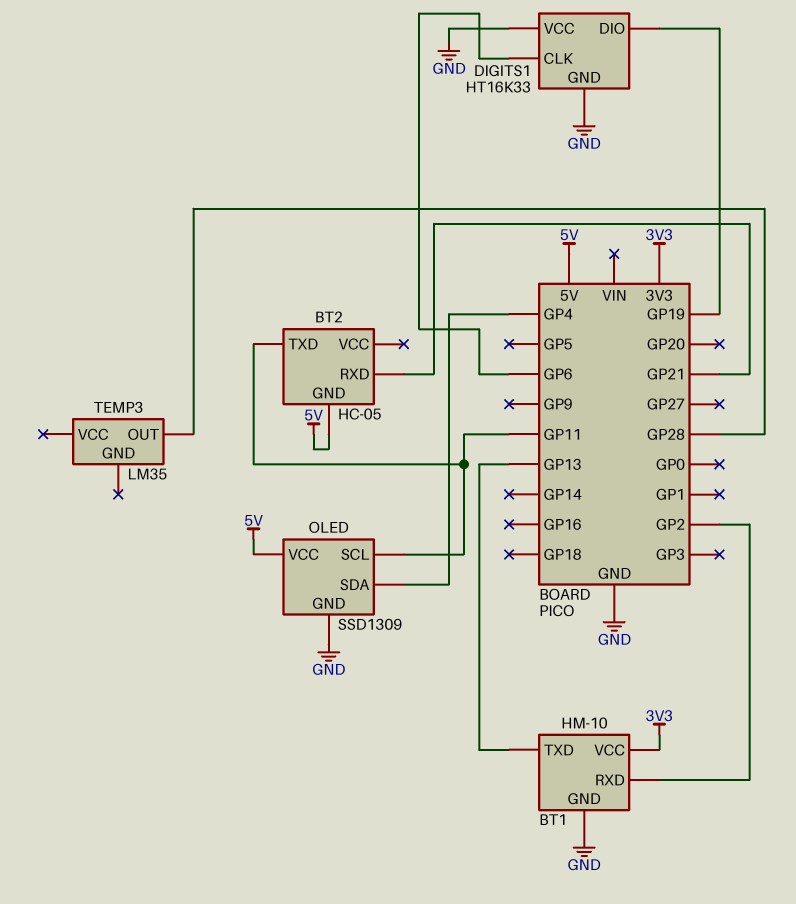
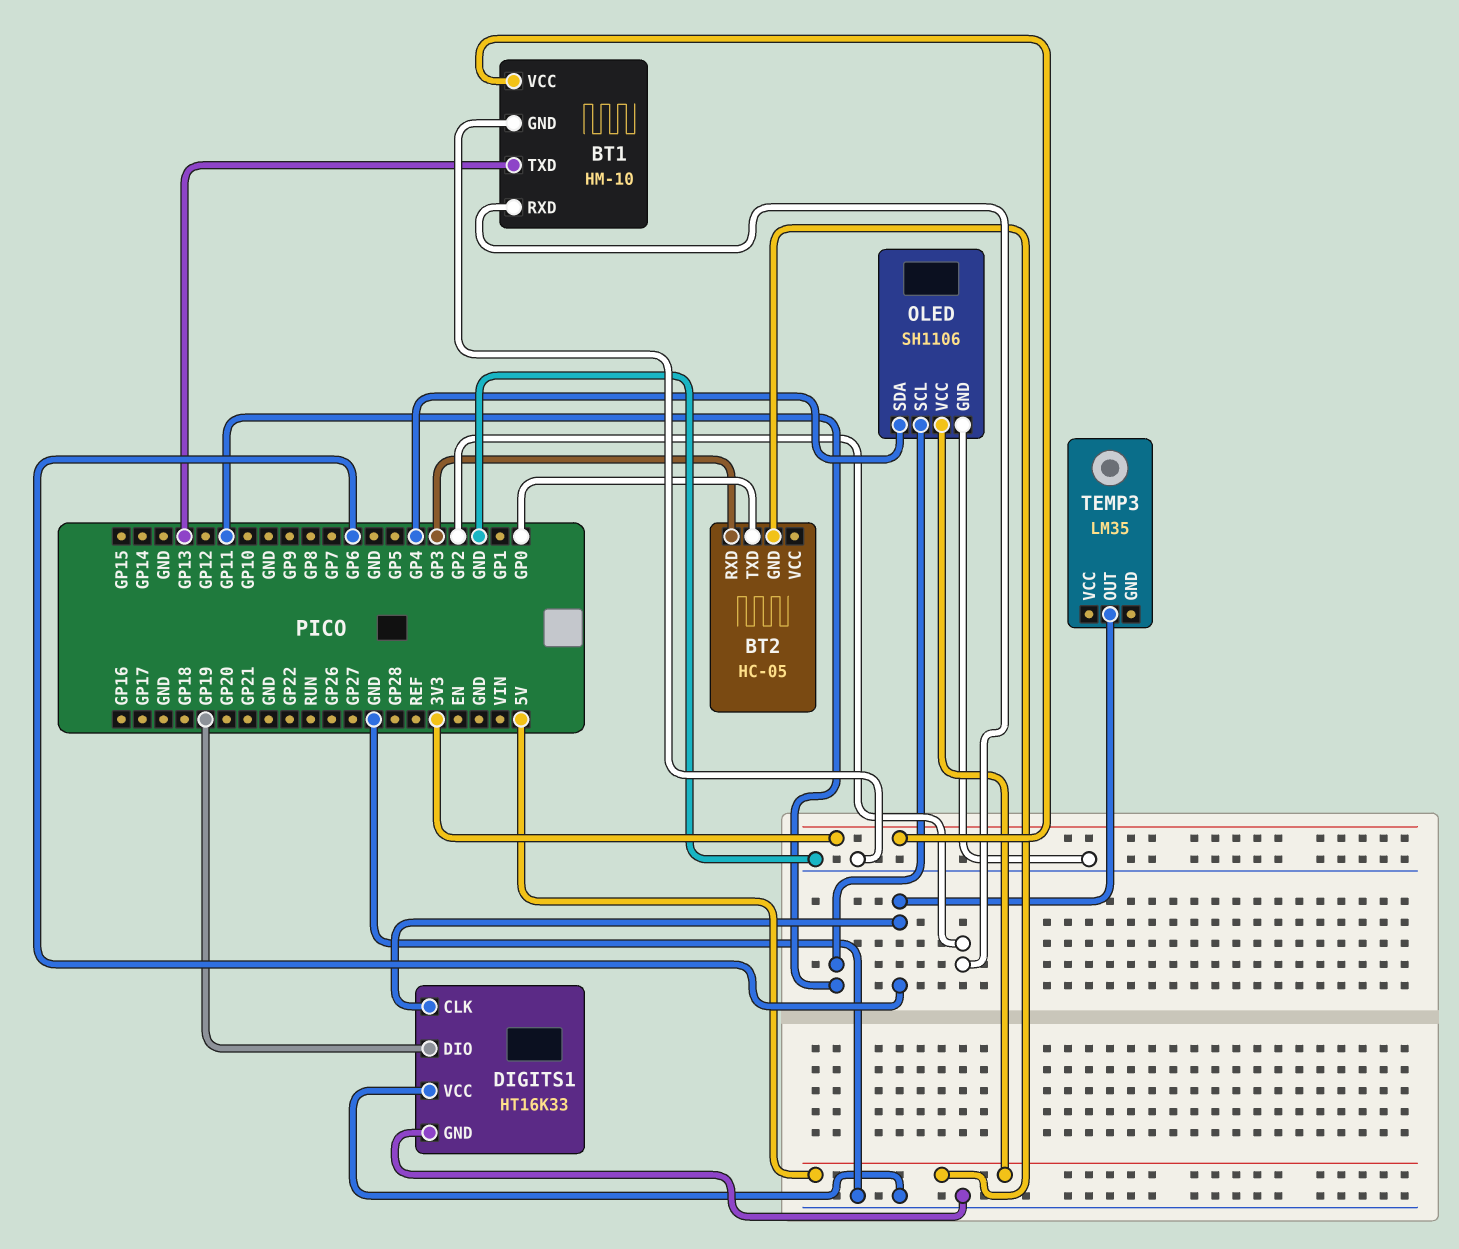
BT2 pin RXD: GP21 -> GP3
BT2 pin TXD: GP11 -> GP0
OLED: SSD1309 -> SH1106
TEMP3 pin OUT: GP28 -> GP6

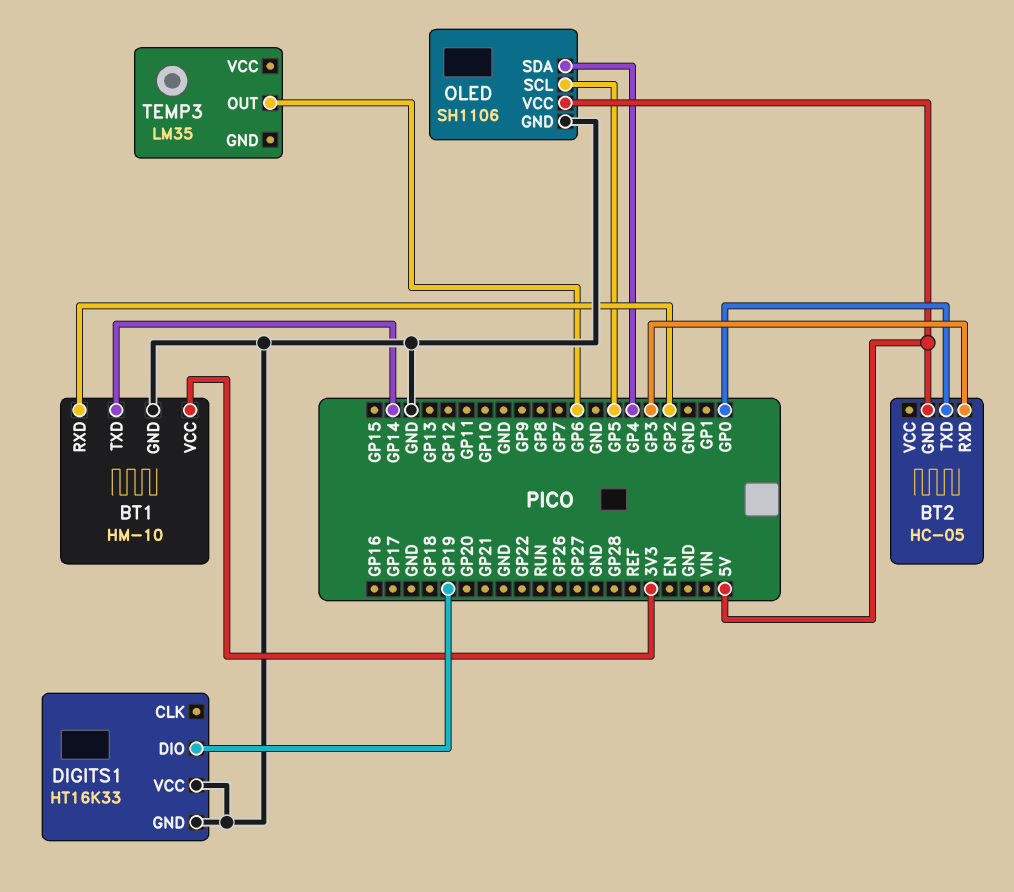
BT1 pin TXD: GP13 -> GP14
DIGITS1 pin CLK: GP6 -> none
OLED pin SCL: GP11 -> GP5

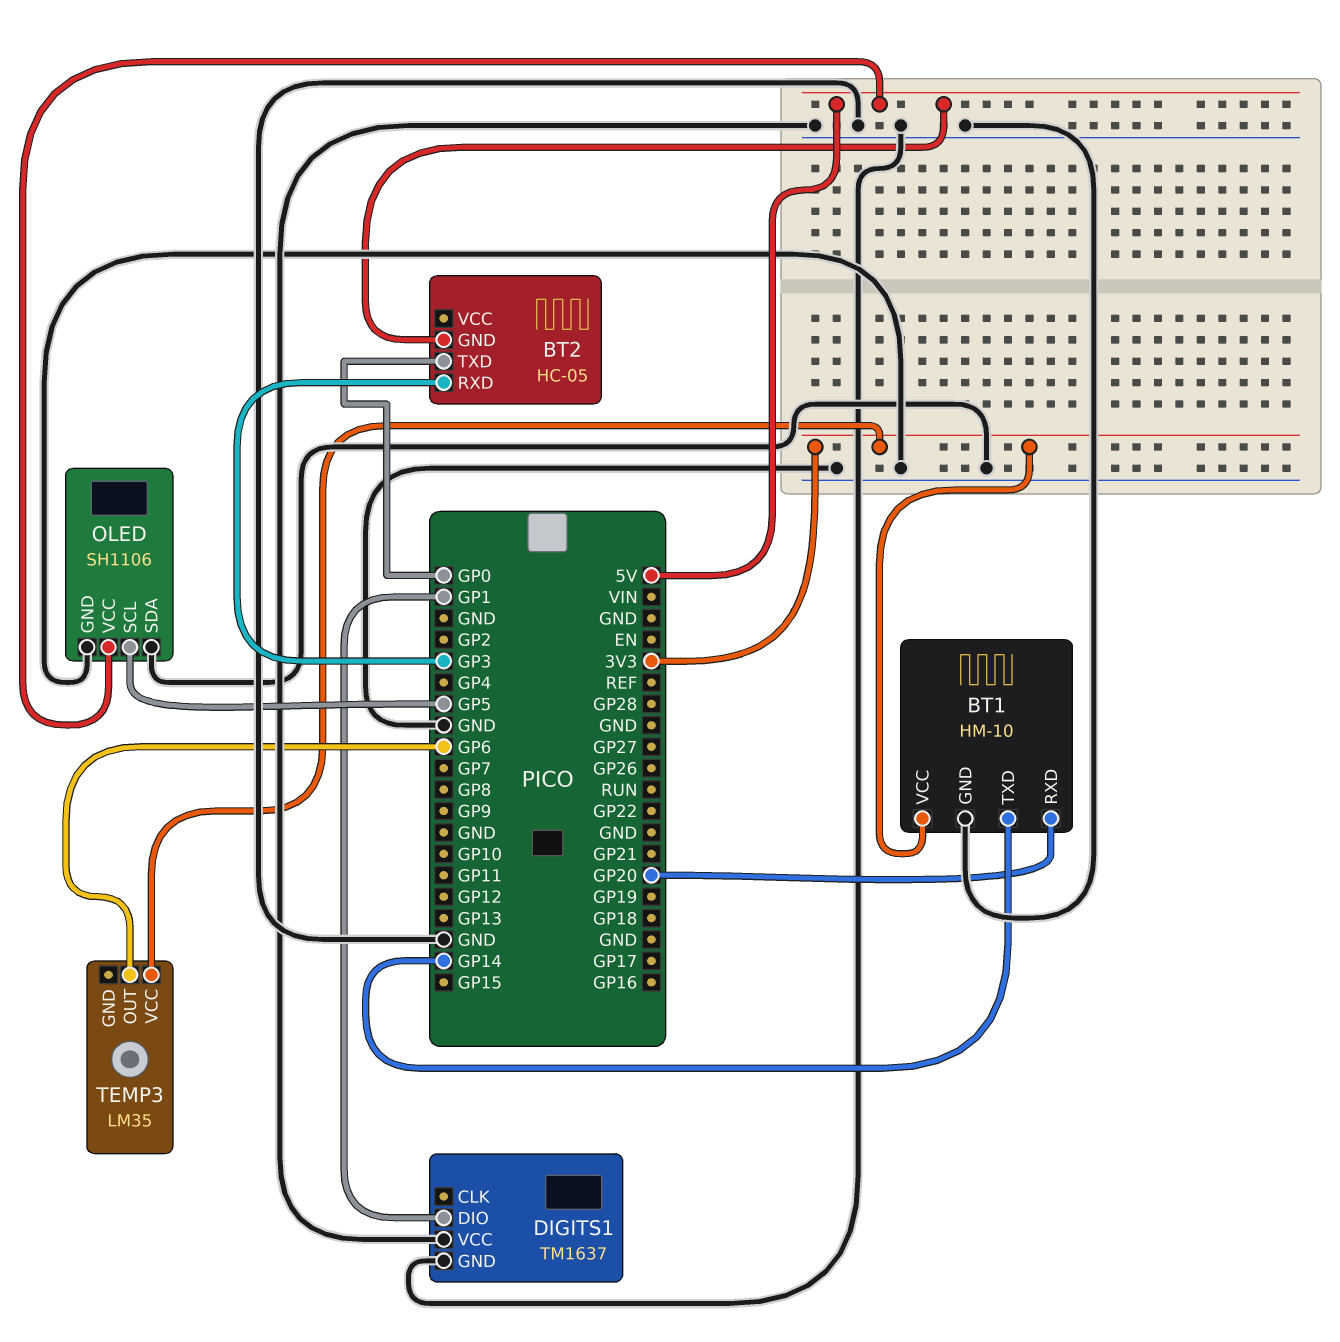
BT1 pin RXD: GP2 -> GP20
DIGITS1: HT16K33 -> TM1637
DIGITS1 pin DIO: GP19 -> GP1
OLED pin SDA: GP4 -> GND
TEMP3 pin VCC: none -> 3V3

